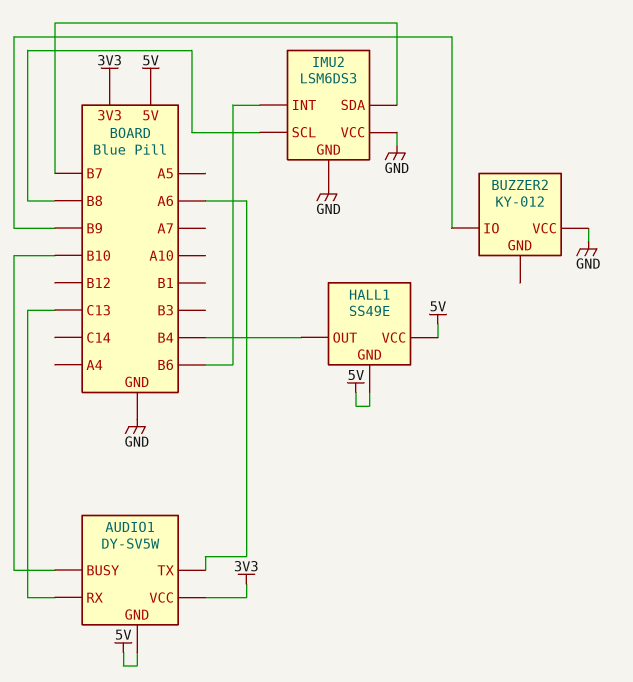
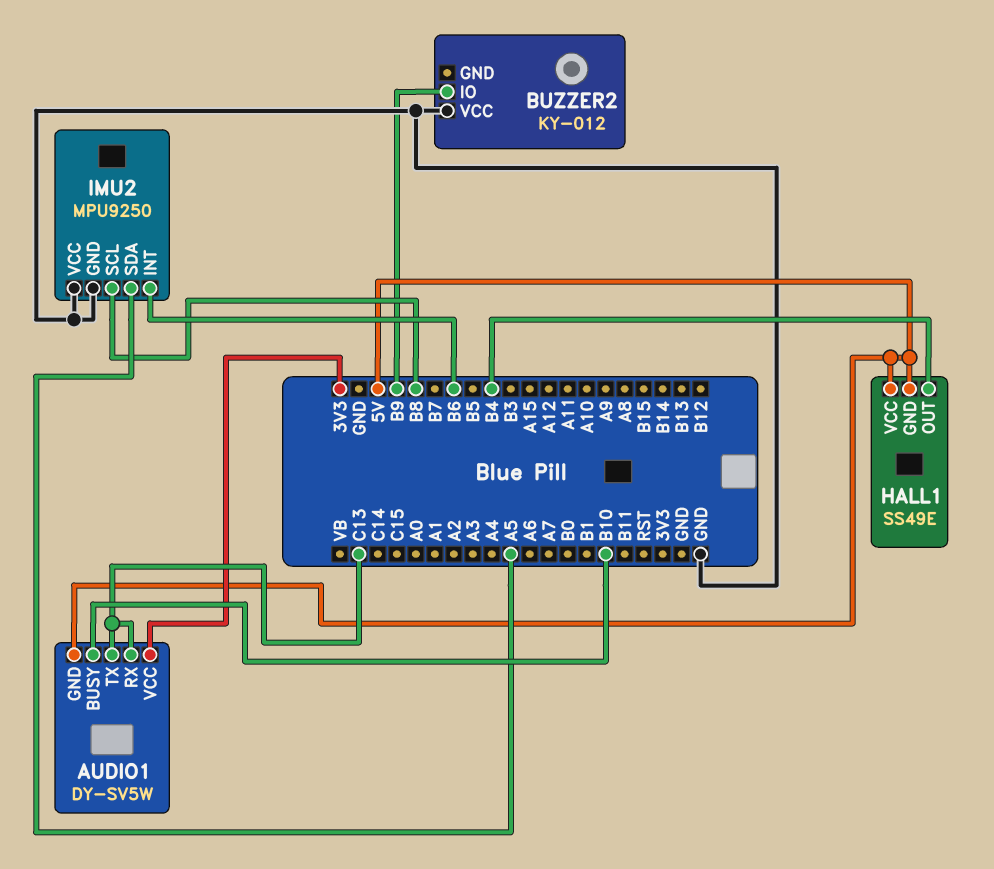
AUDIO1 pin TX: A6 -> C13
IMU2: LSM6DS3 -> MPU9250
IMU2 pin SDA: B7 -> A5

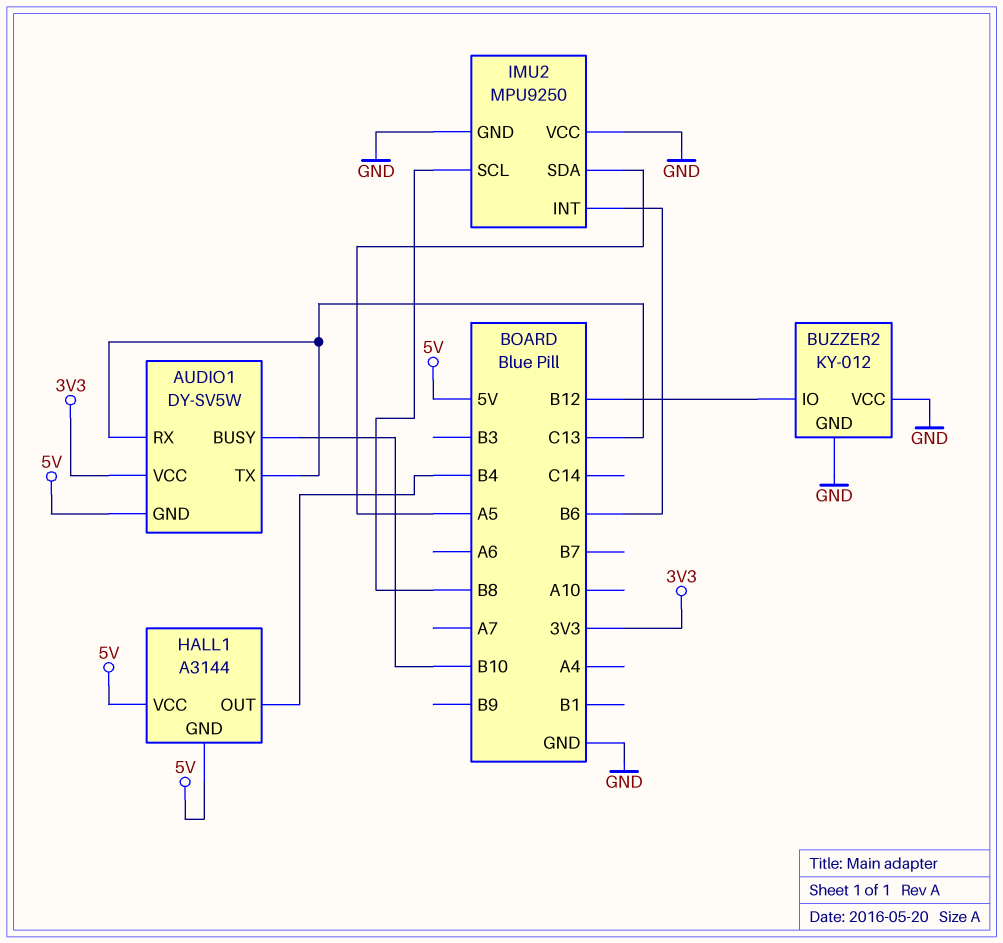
BUZZER2 pin GND: none -> GND
BUZZER2 pin IO: B9 -> B12
HALL1: SS49E -> A3144

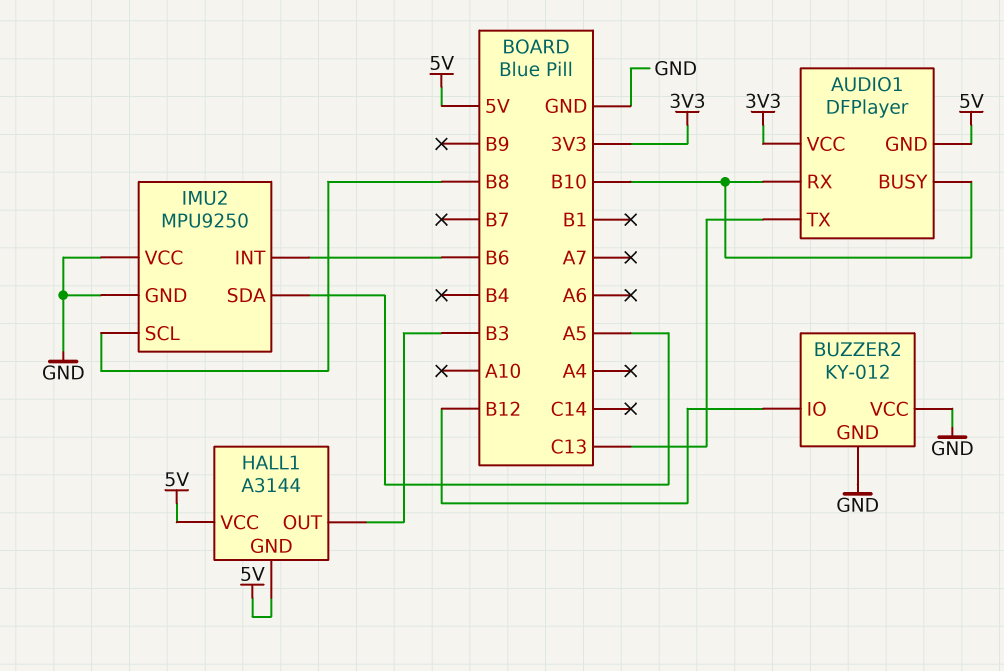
AUDIO1: DY-SV5W -> DFPlayer
AUDIO1 pin RX: C13 -> B10
HALL1 pin OUT: B4 -> B3

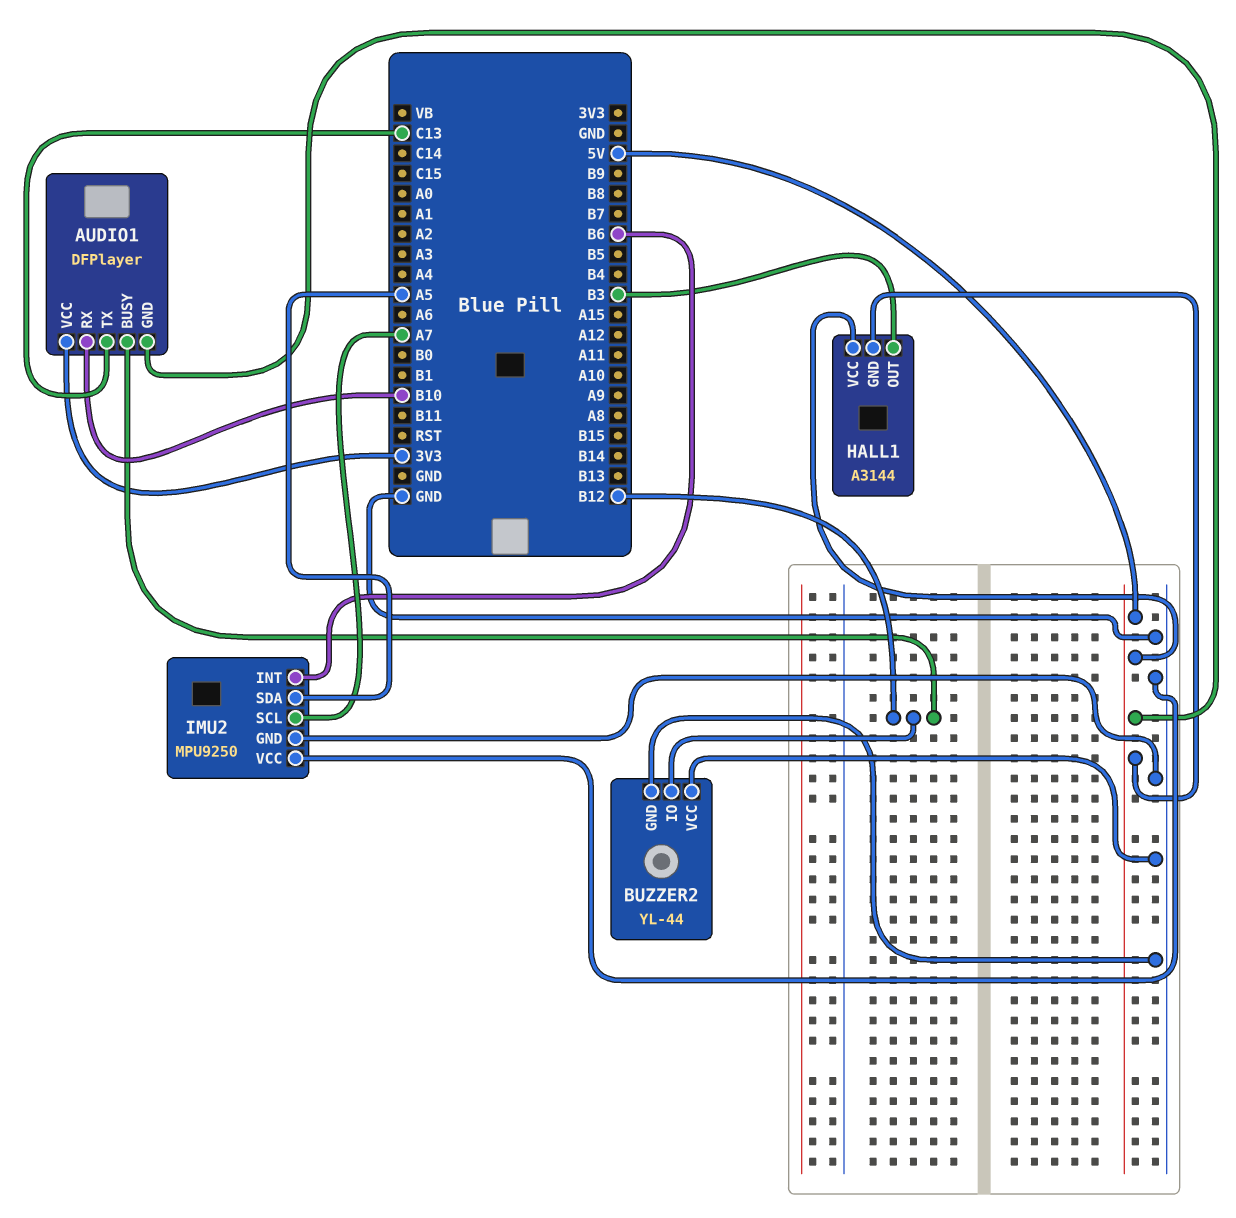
AUDIO1 pin BUSY: B10 -> B12
BUZZER2: KY-012 -> YL-44
IMU2 pin SCL: B8 -> A7

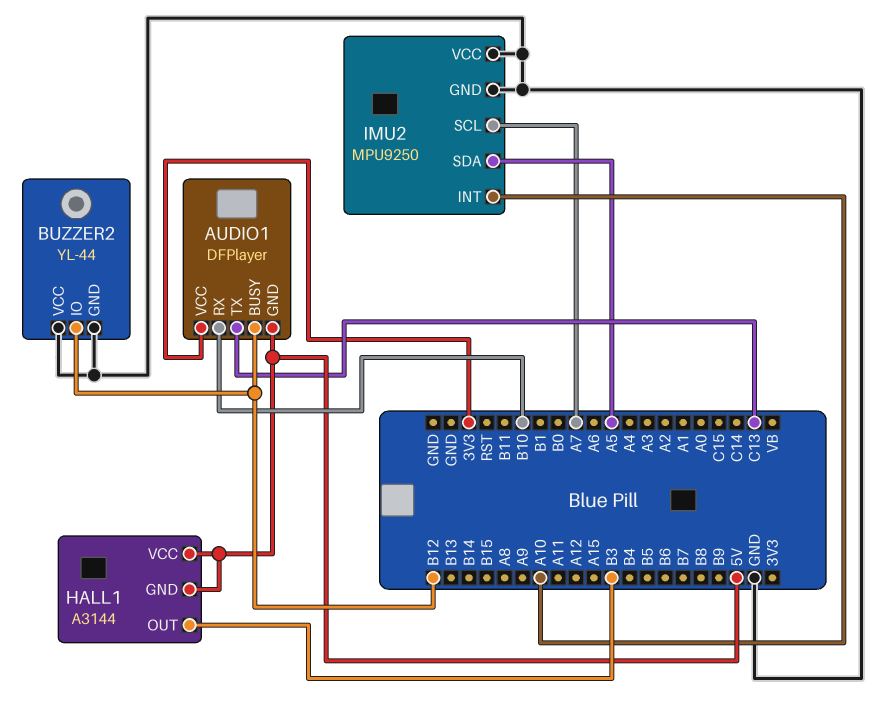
IMU2 pin INT: B6 -> A10

